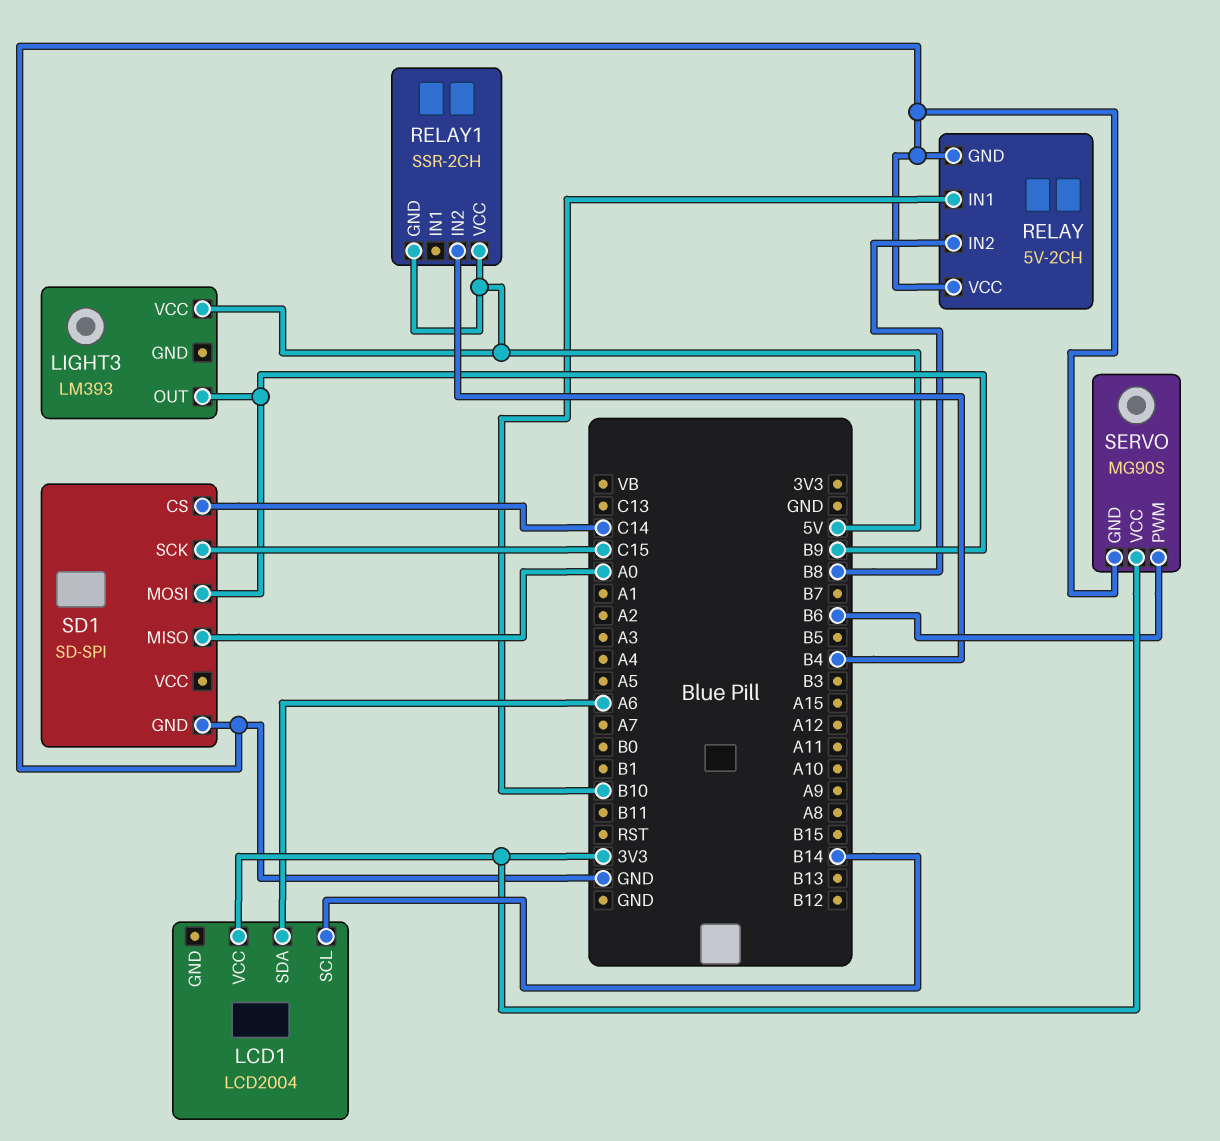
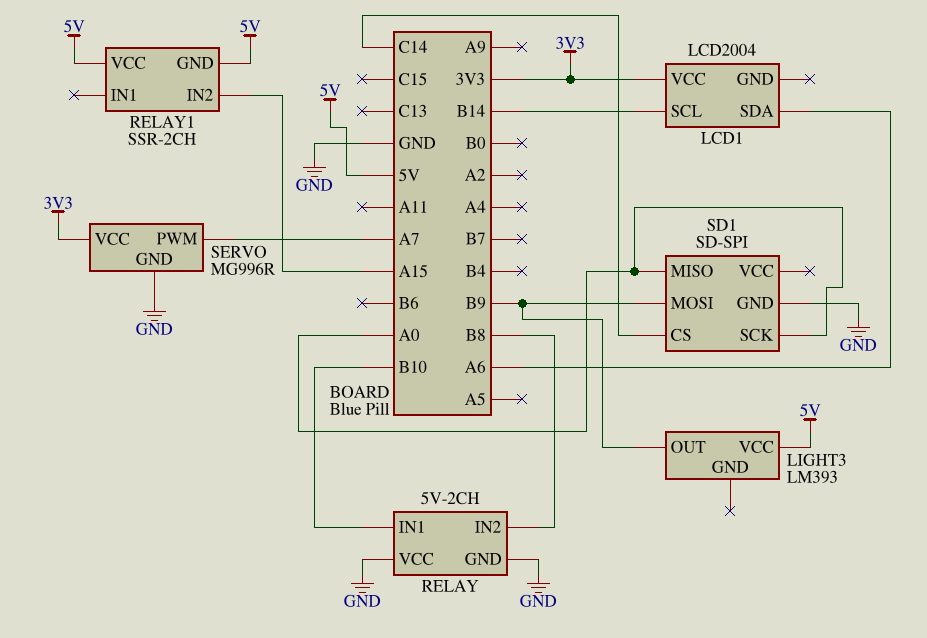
RELAY1 pin IN2: B4 -> A15
SD1 pin SCK: C15 -> A0
SERVO: MG90S -> MG996R
SERVO pin PWM: B6 -> A7

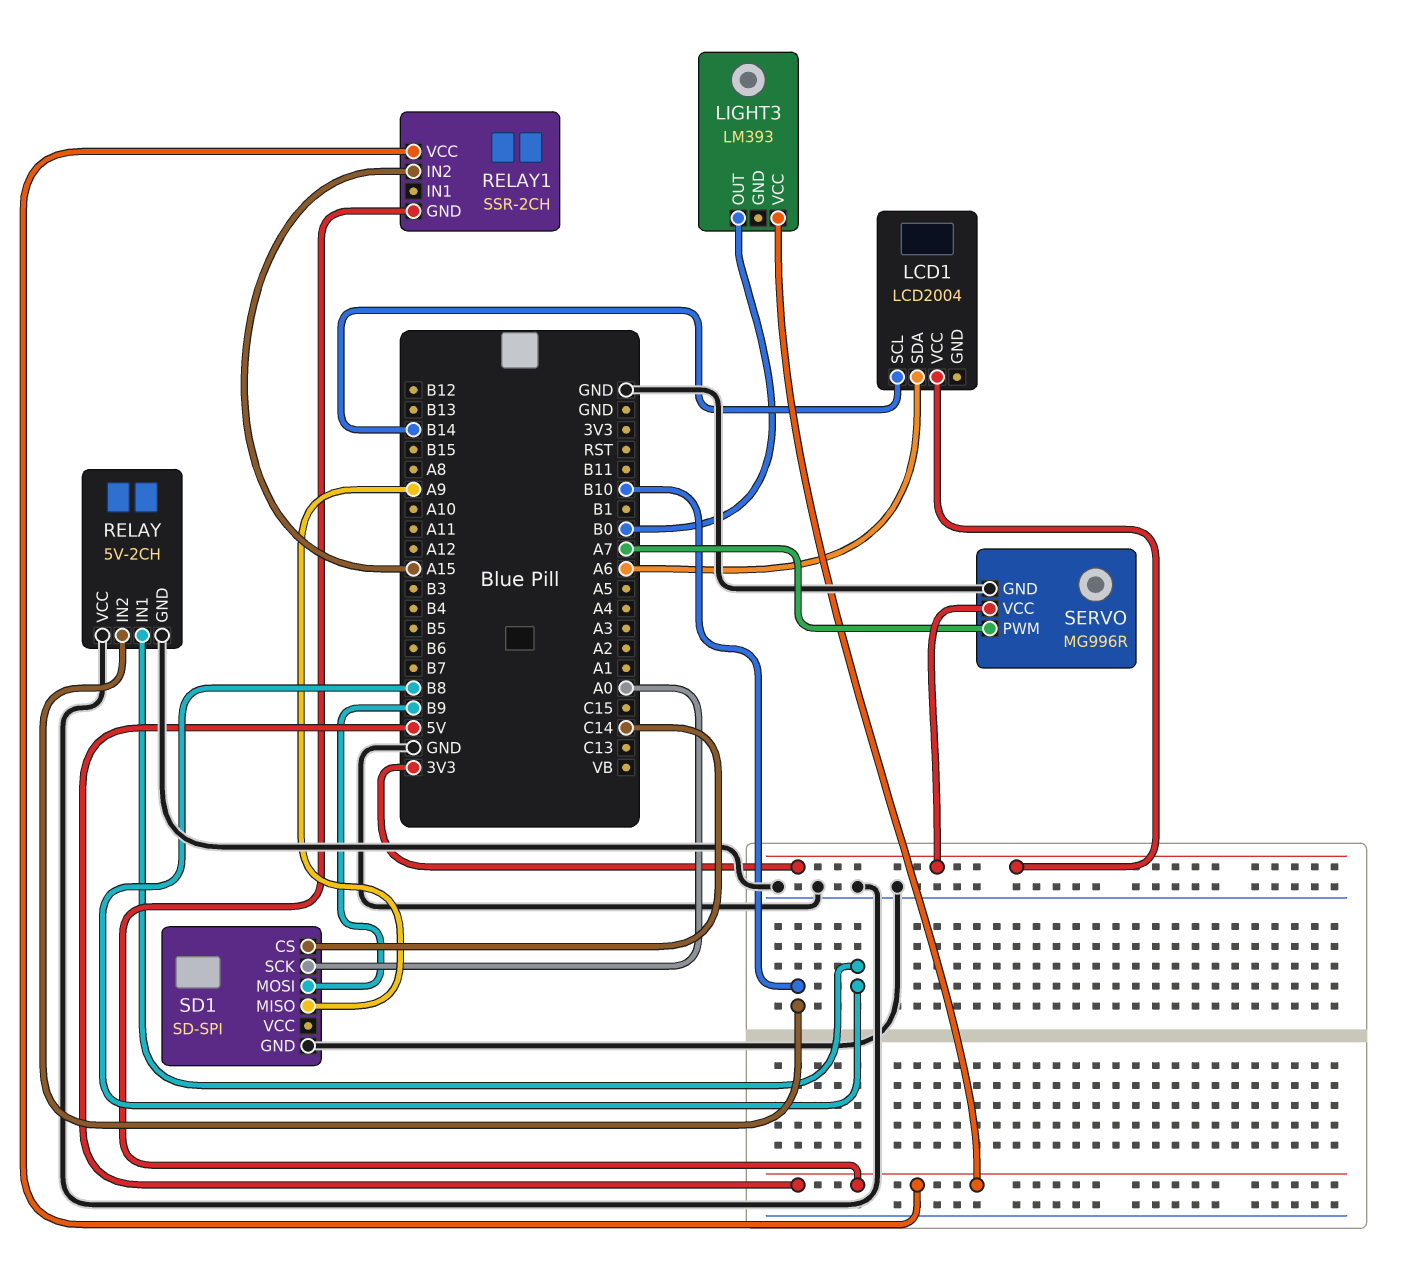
LIGHT3 pin OUT: B9 -> B0
RELAY pin IN1: B10 -> B8
RELAY pin IN2: B8 -> B10
SD1 pin MISO: A0 -> A9

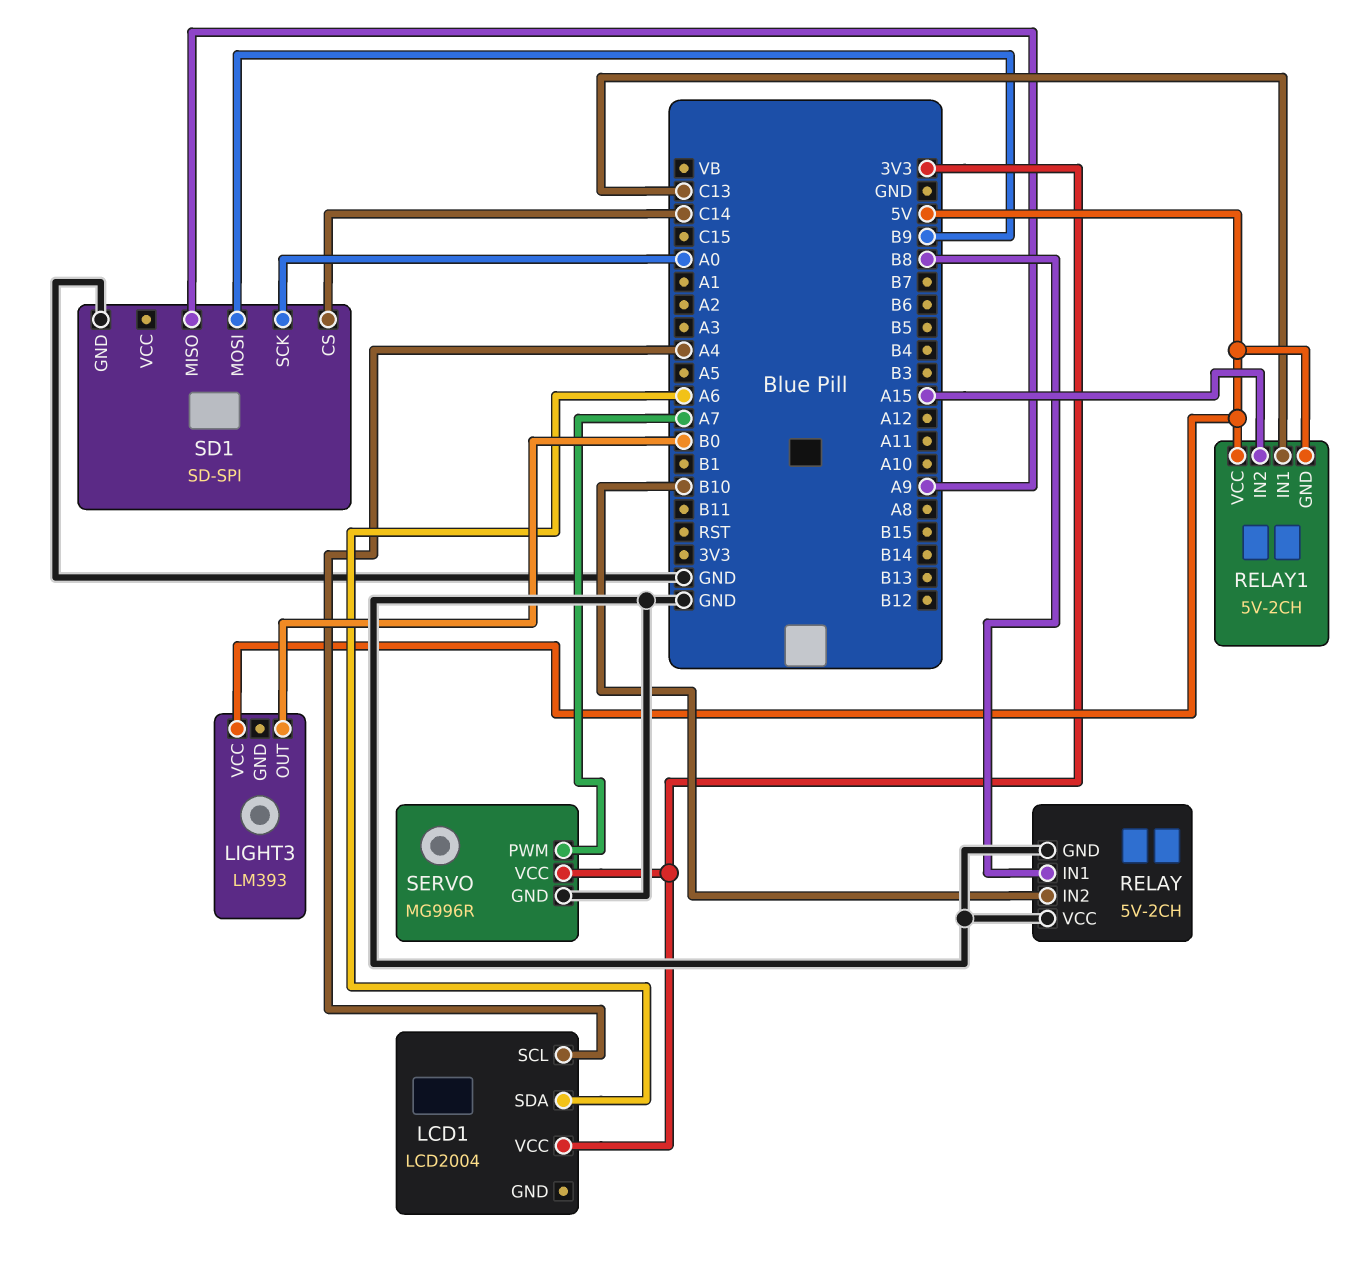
LCD1 pin SCL: B14 -> A4
RELAY1: SSR-2CH -> 5V-2CH
RELAY1 pin IN1: none -> C13

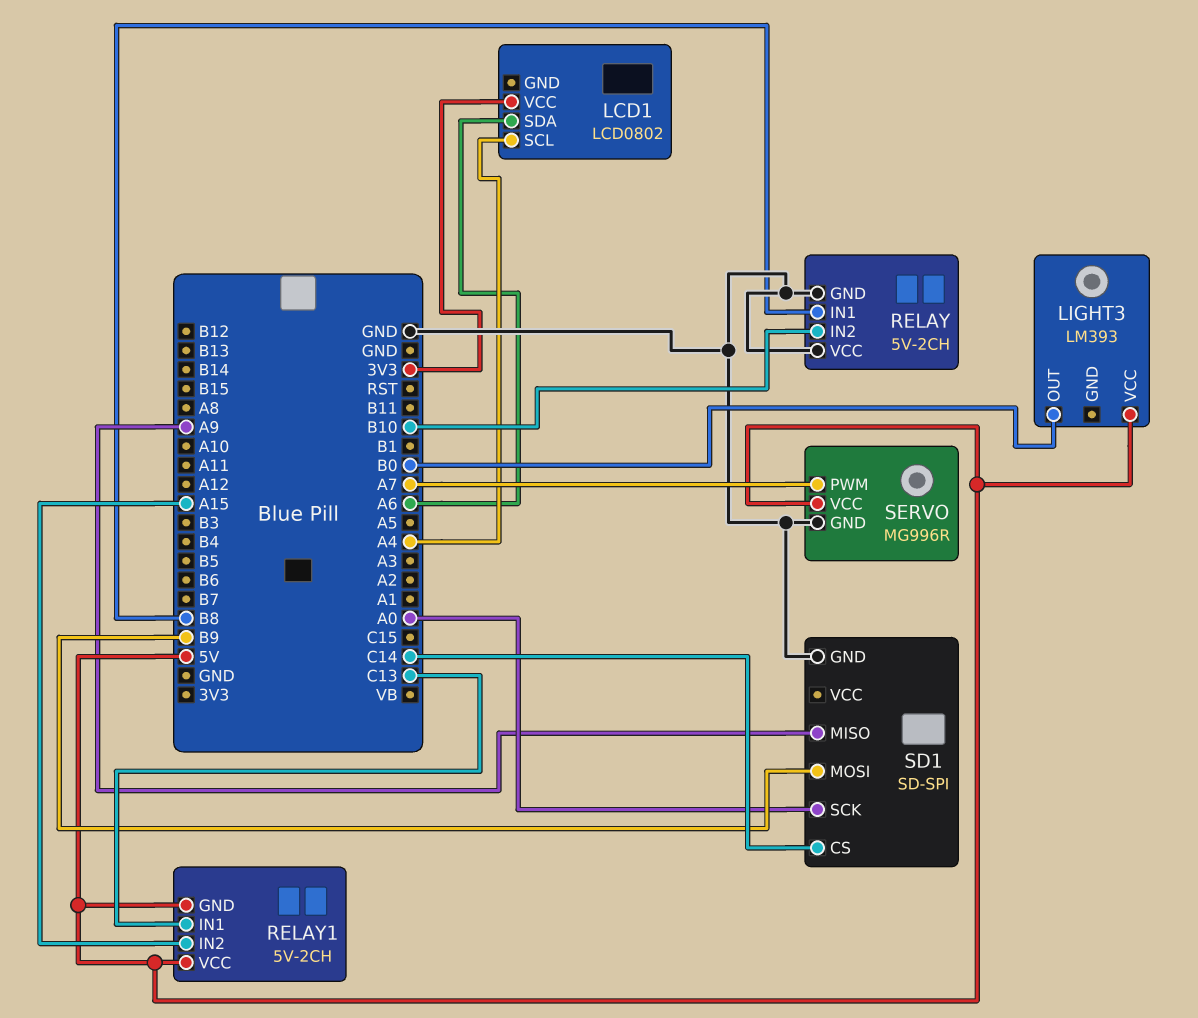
LCD1: LCD2004 -> LCD0802
SERVO pin VCC: 3V3 -> 5V

